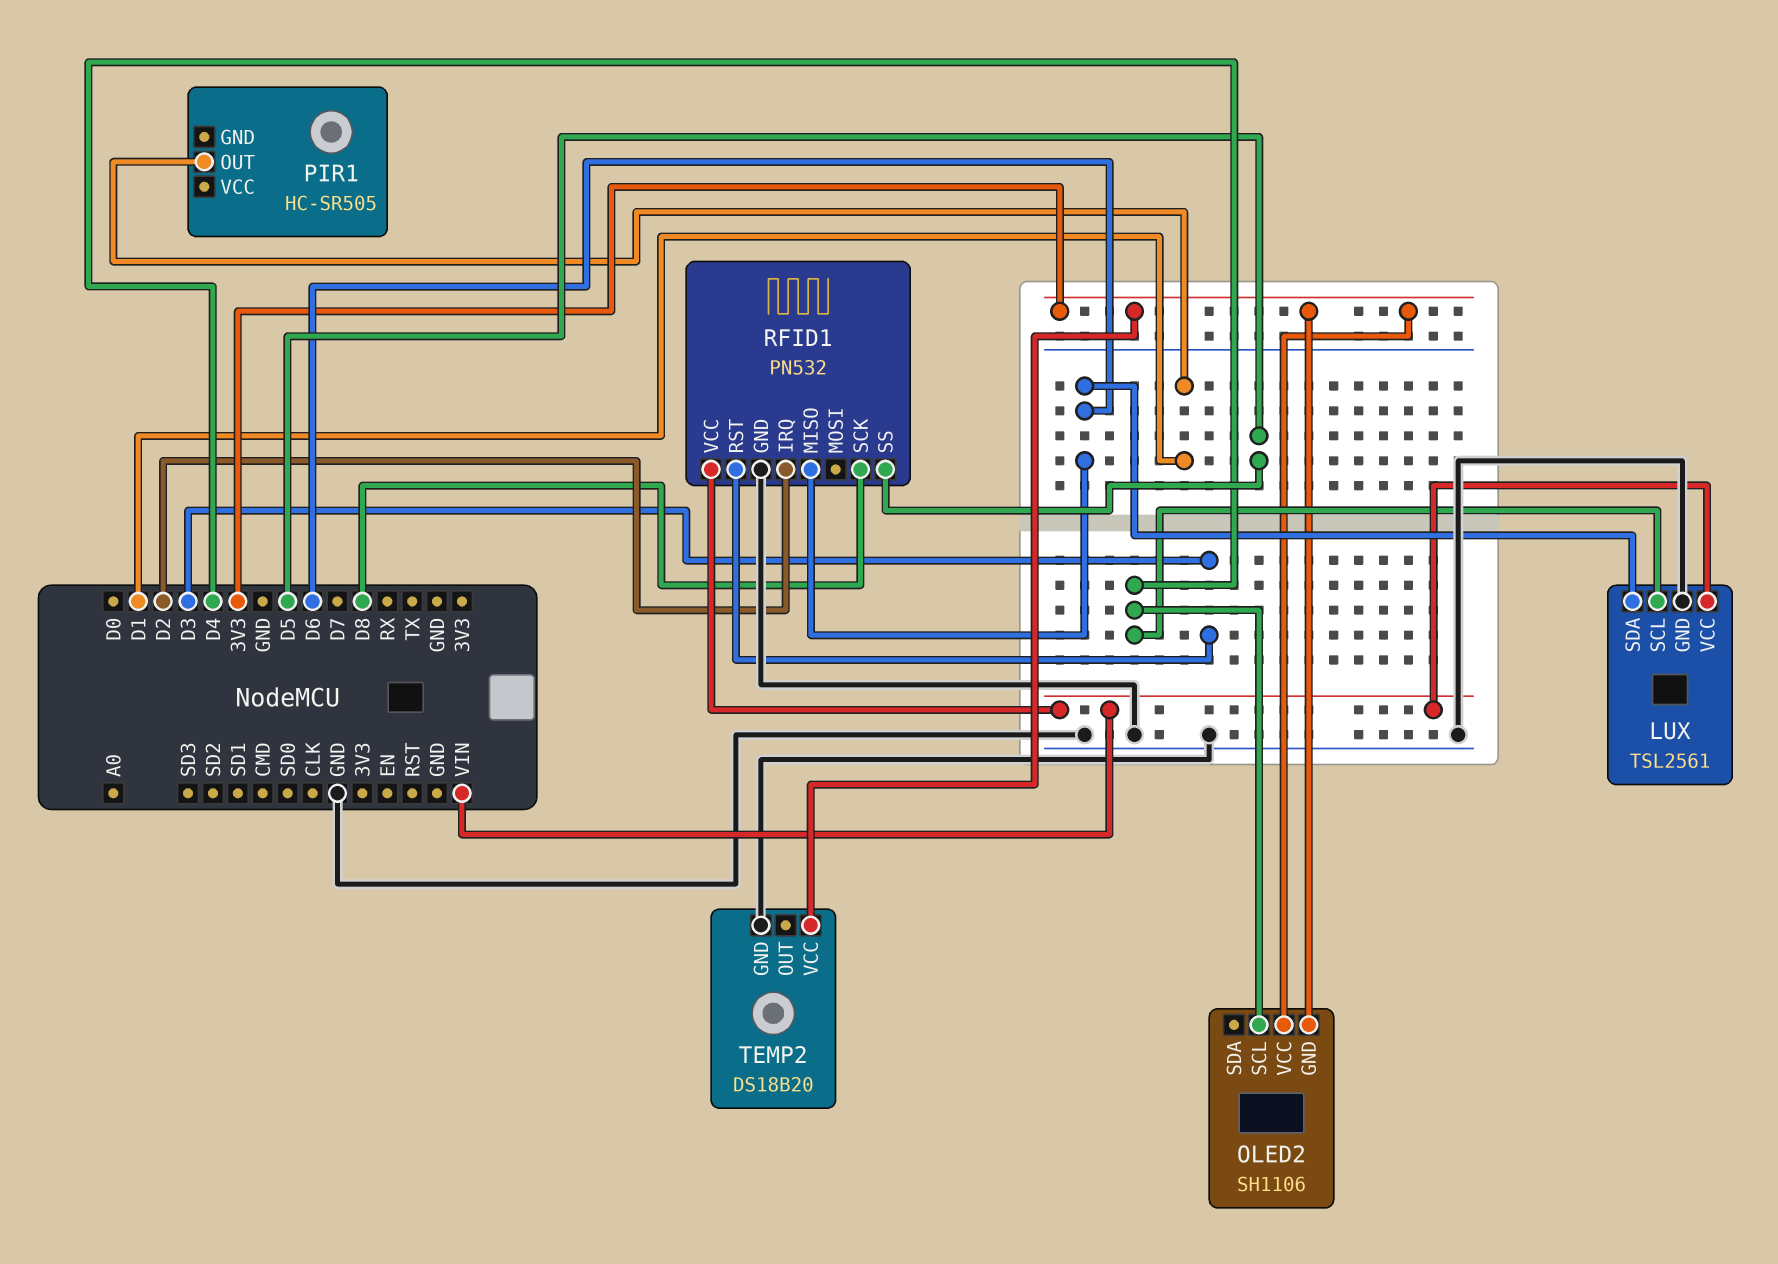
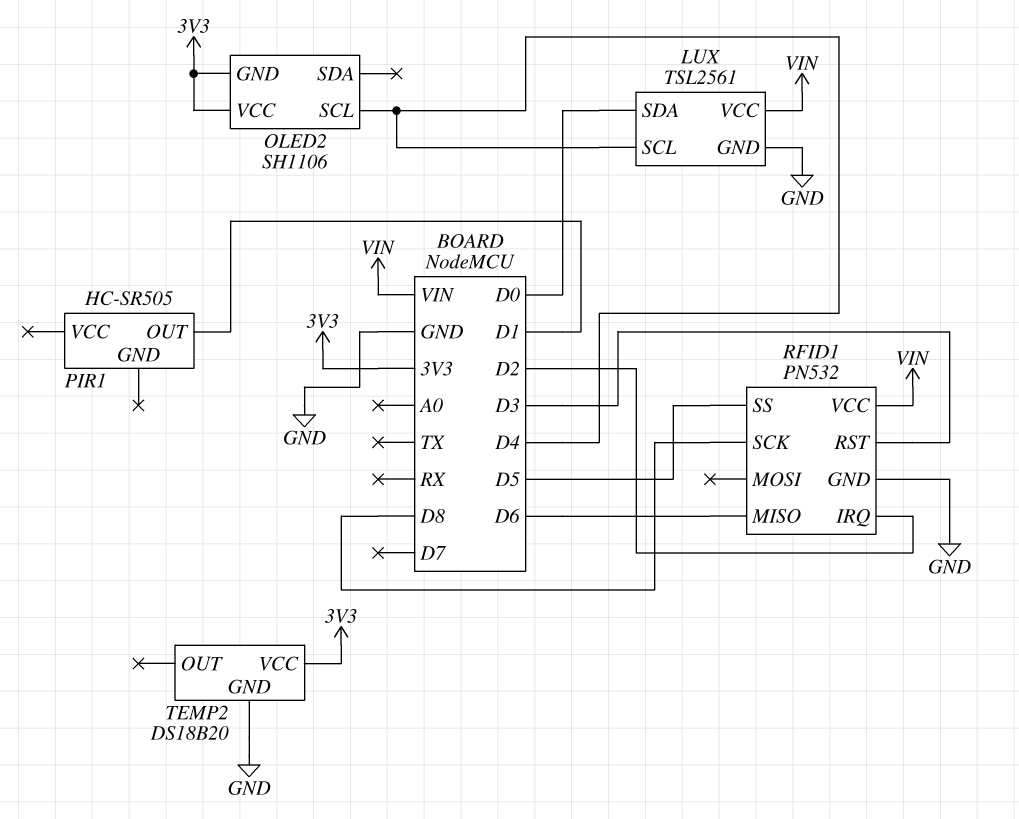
LUX pin SDA: D6 -> D0

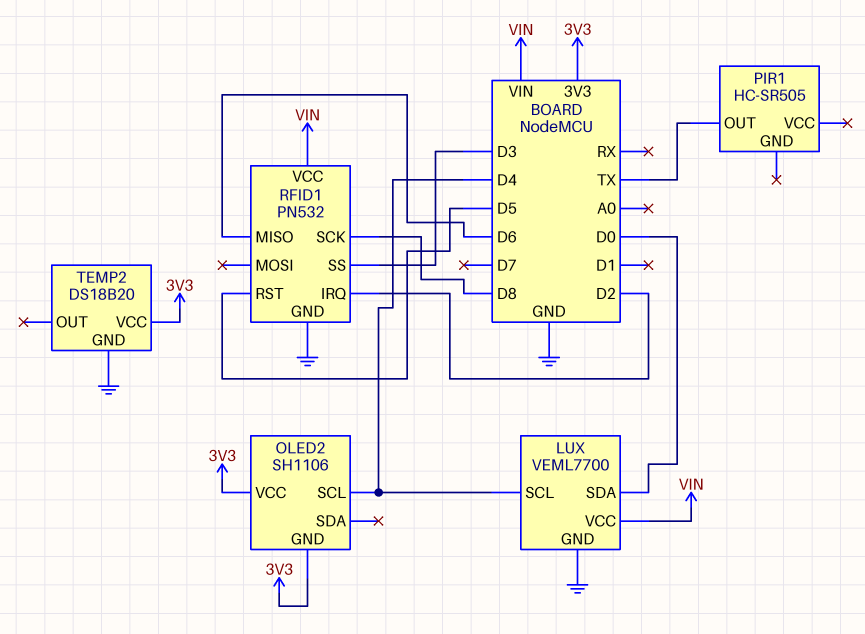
LUX: TSL2561 -> VEML7700
PIR1 pin OUT: D1 -> TX
RFID1 pin RST: D3 -> D5
RFID1 pin SS: D5 -> D3

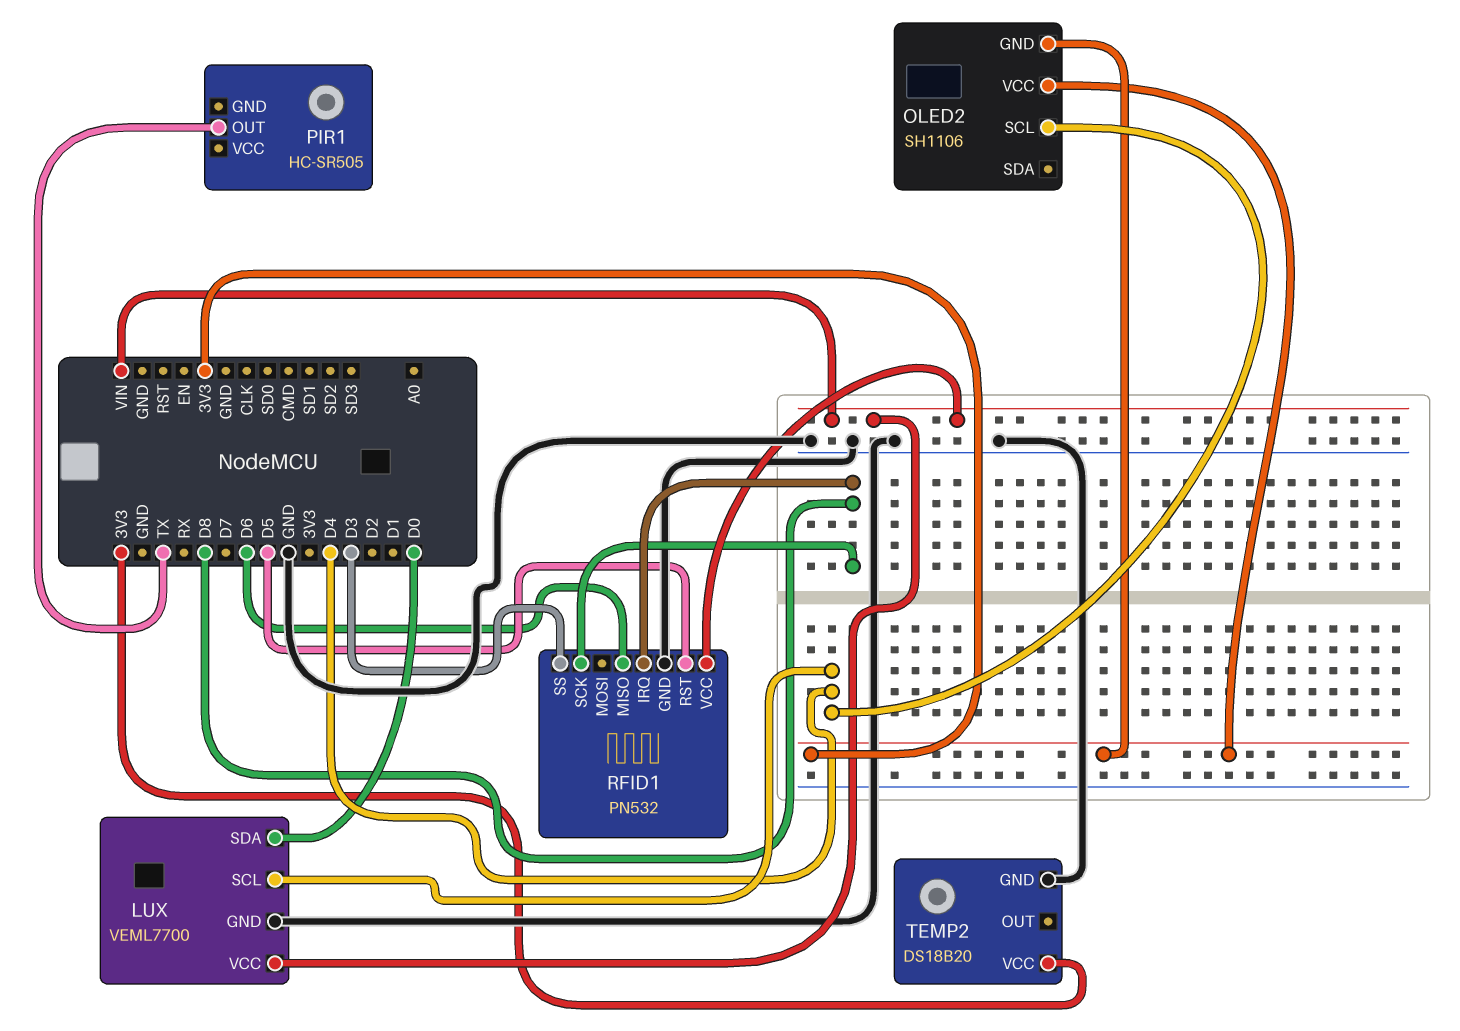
RFID1 pin IRQ: D2 -> D8

